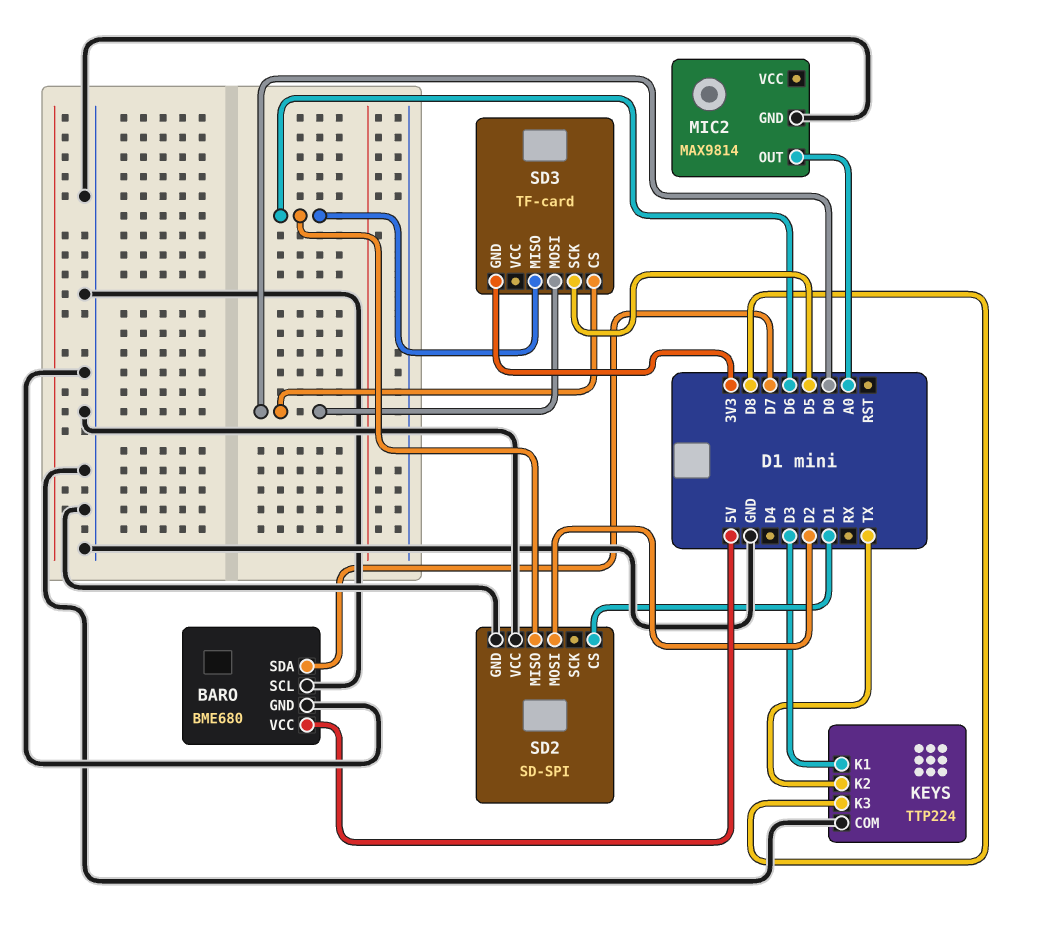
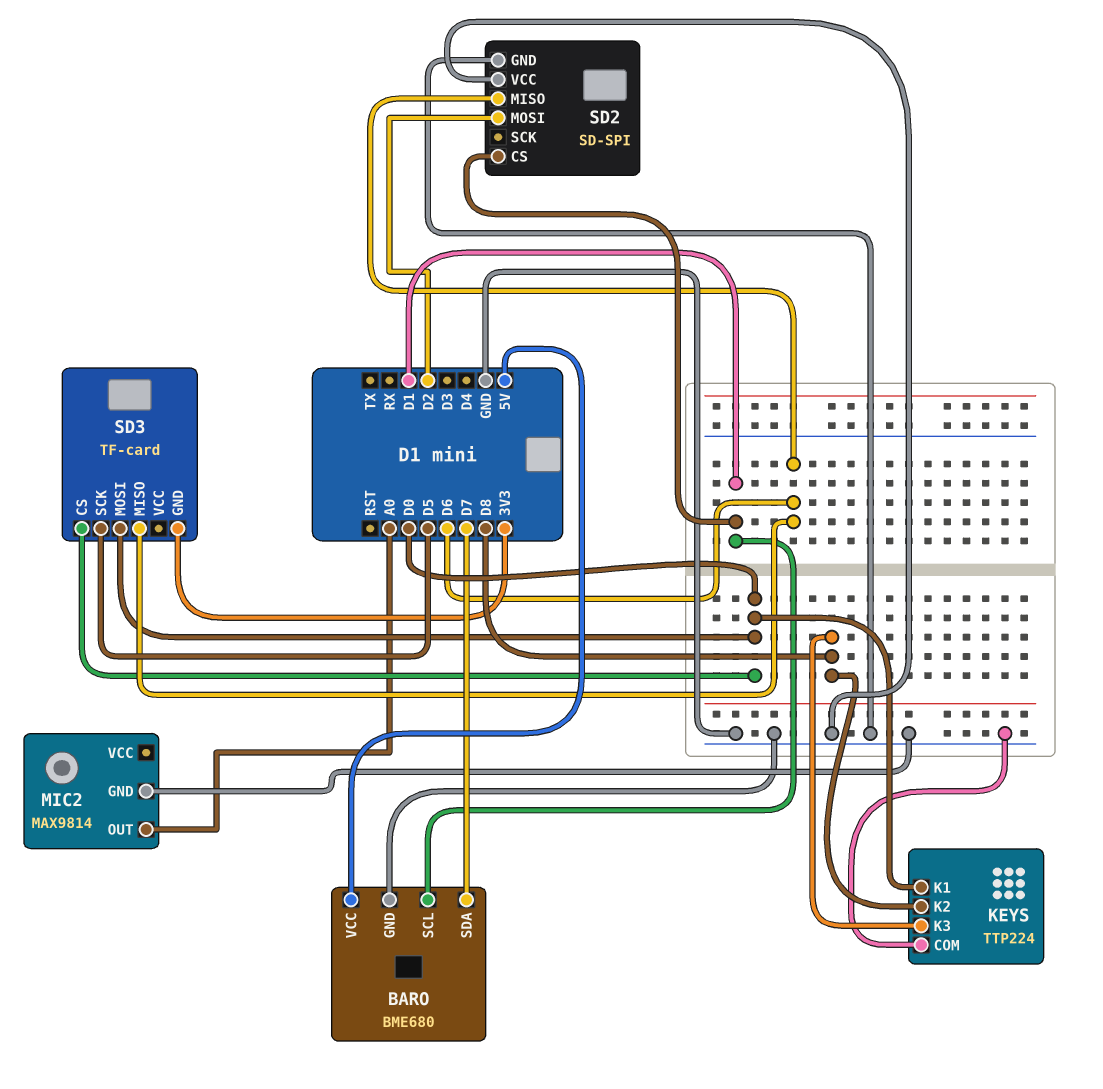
BARO pin SCL: GND -> D1
KEYS pin K1: D3 -> D0
KEYS pin K2: TX -> D8

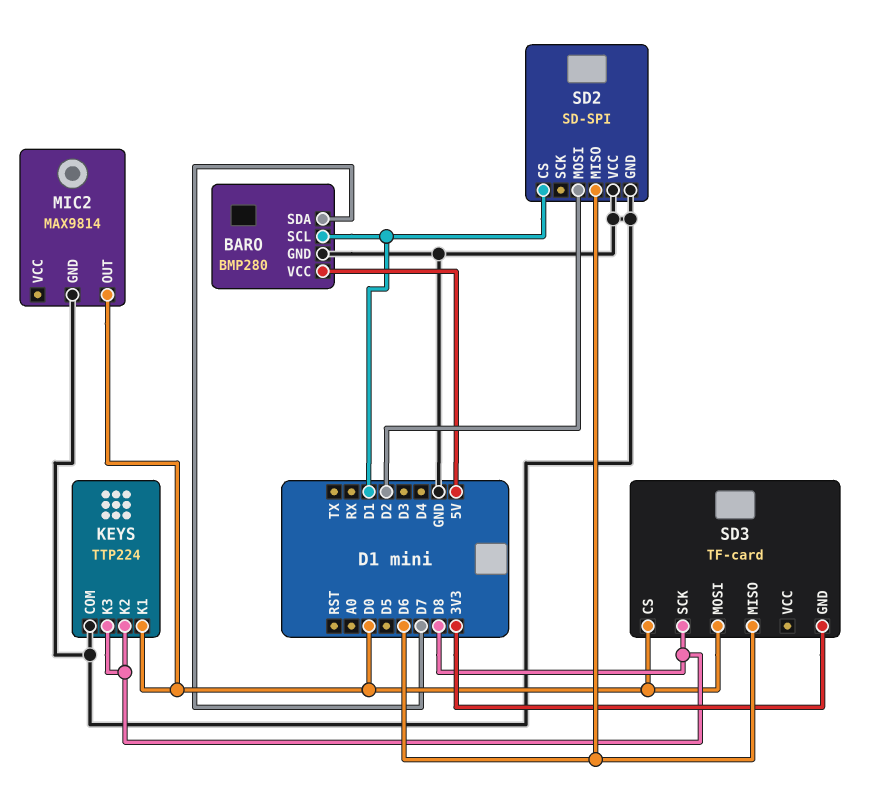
BARO: BME680 -> BMP280
MIC2 pin OUT: A0 -> D0
SD3 pin SCK: D5 -> D8

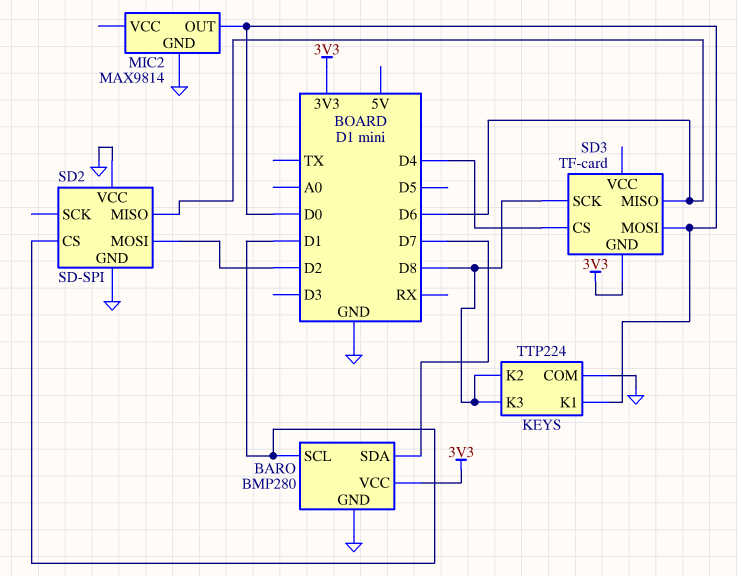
BARO pin VCC: 5V -> 3V3
SD3 pin CS: D0 -> D4

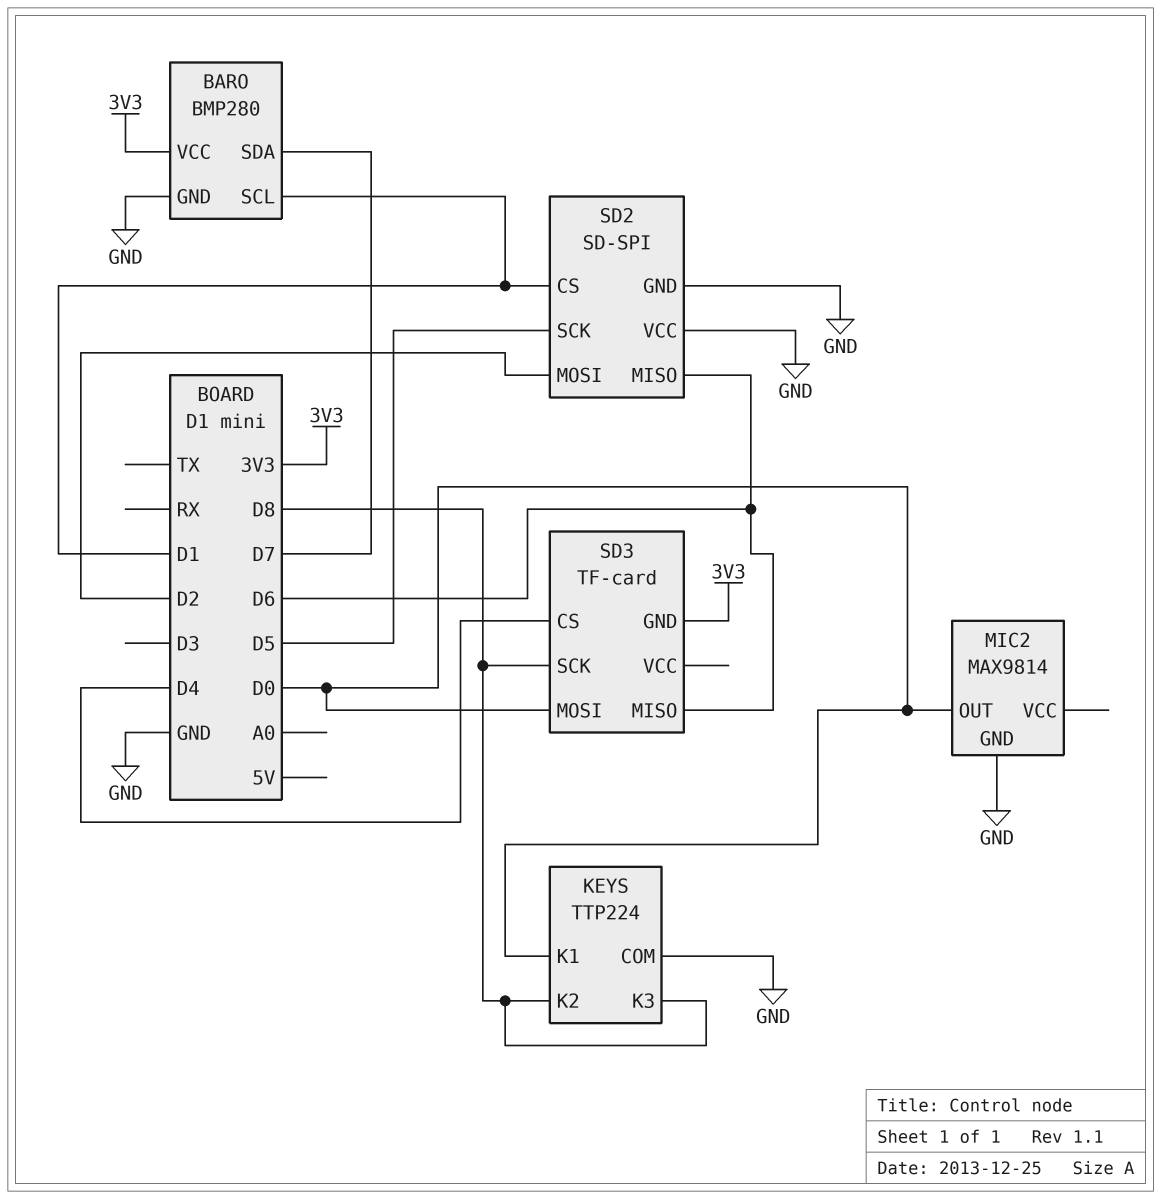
SD2 pin SCK: none -> D5

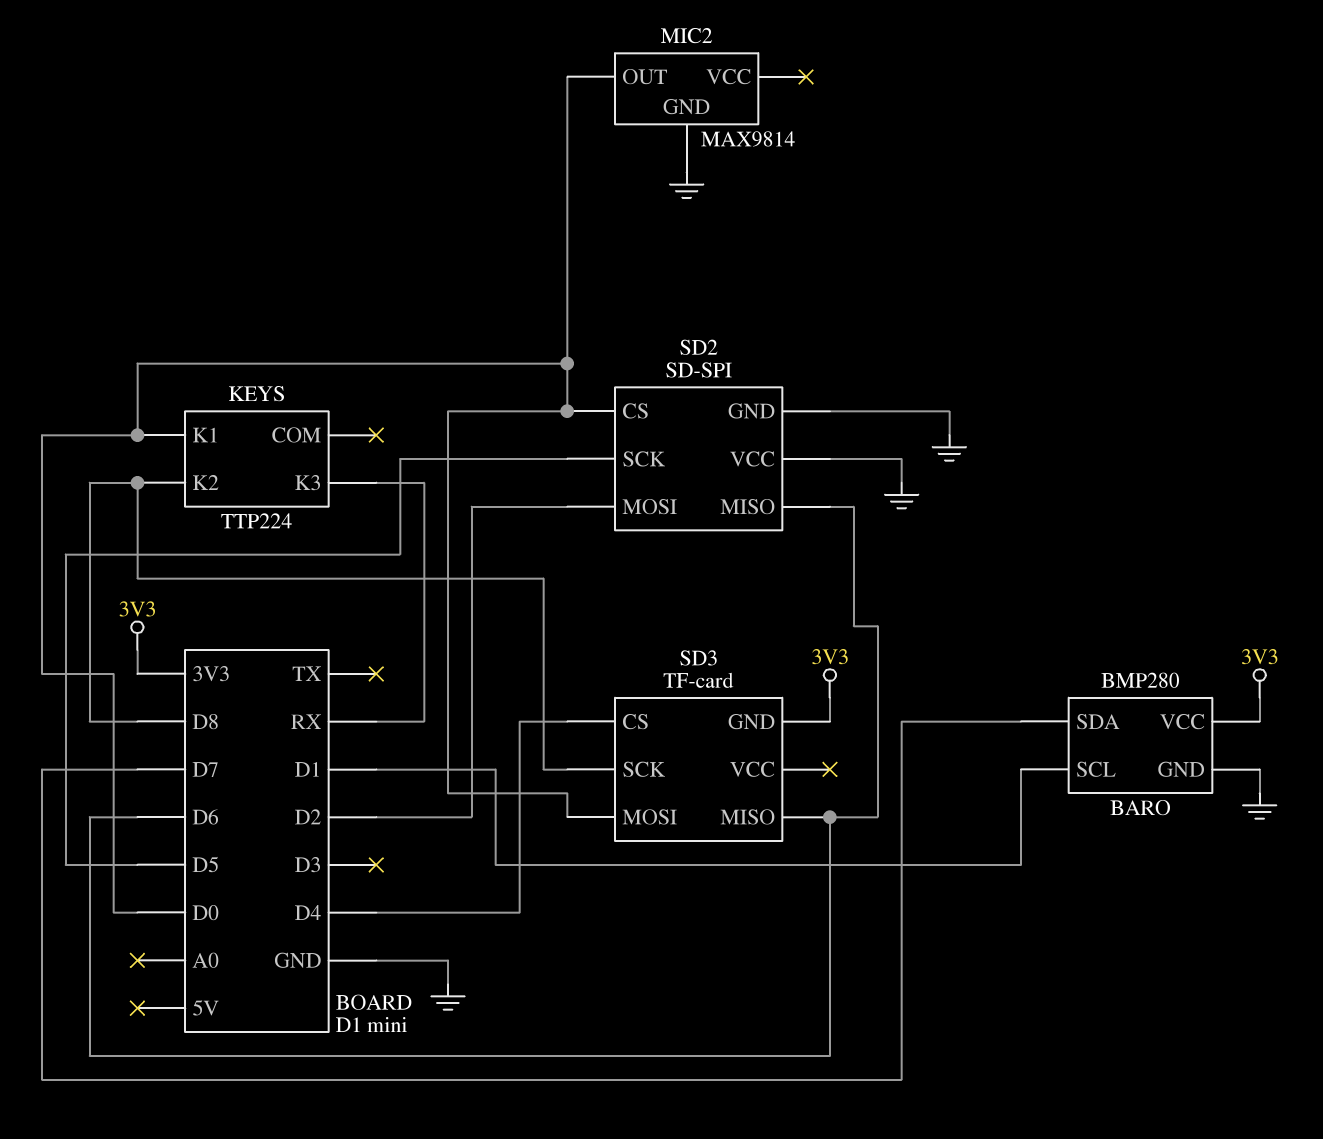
KEYS pin COM: GND -> none
KEYS pin K3: D8 -> RX
SD2 pin CS: D1 -> D0

